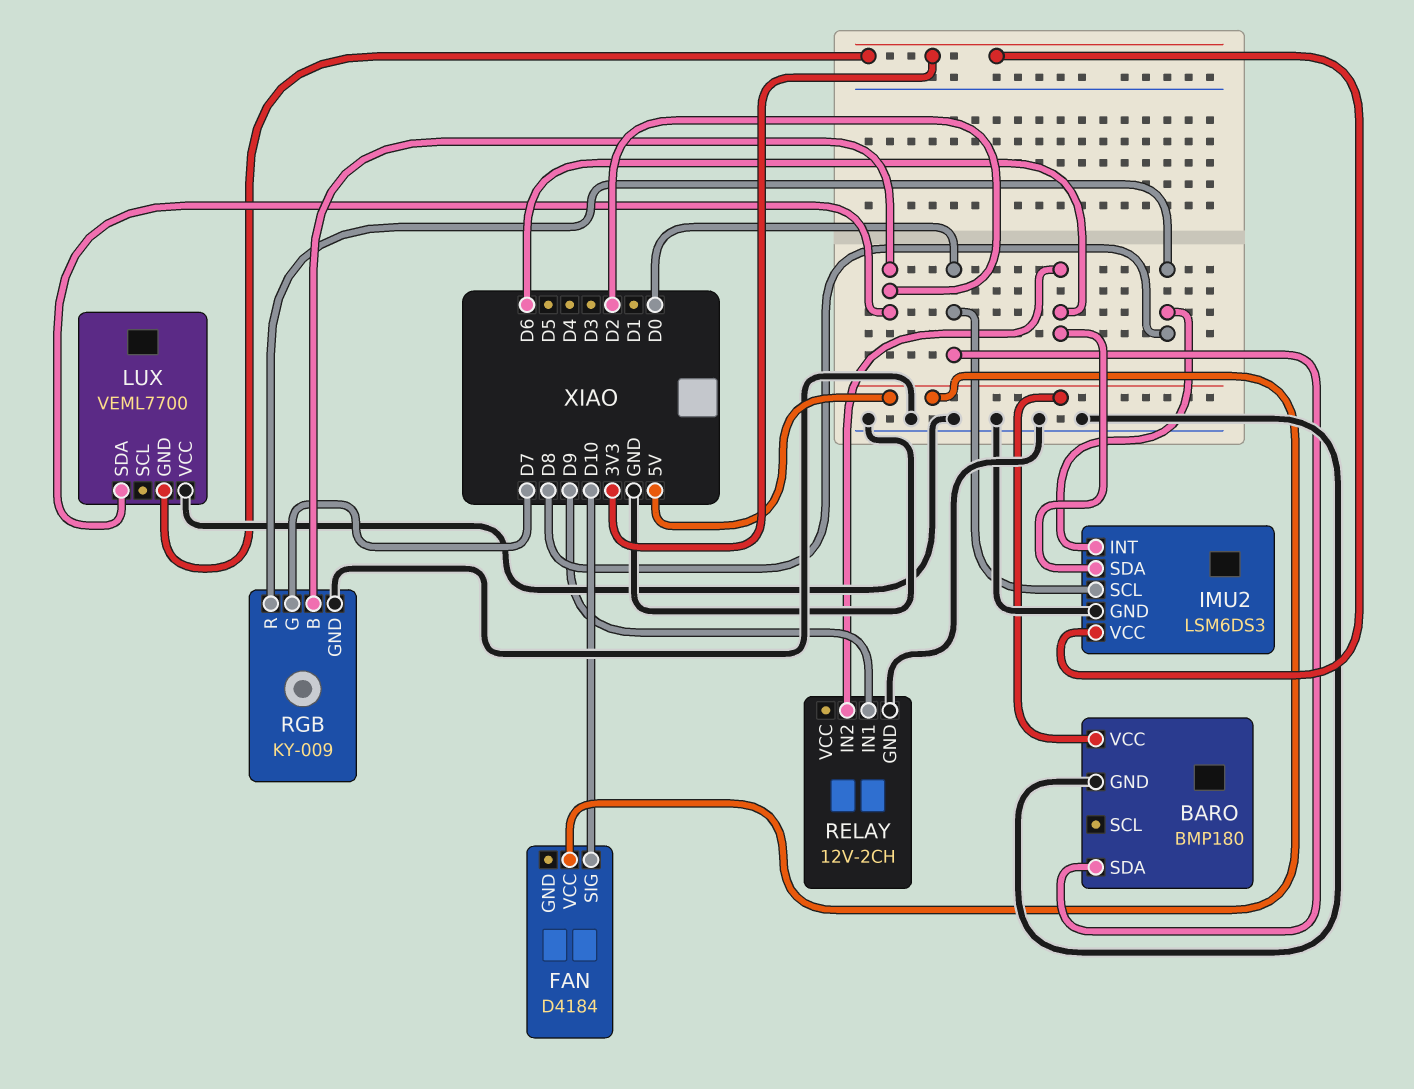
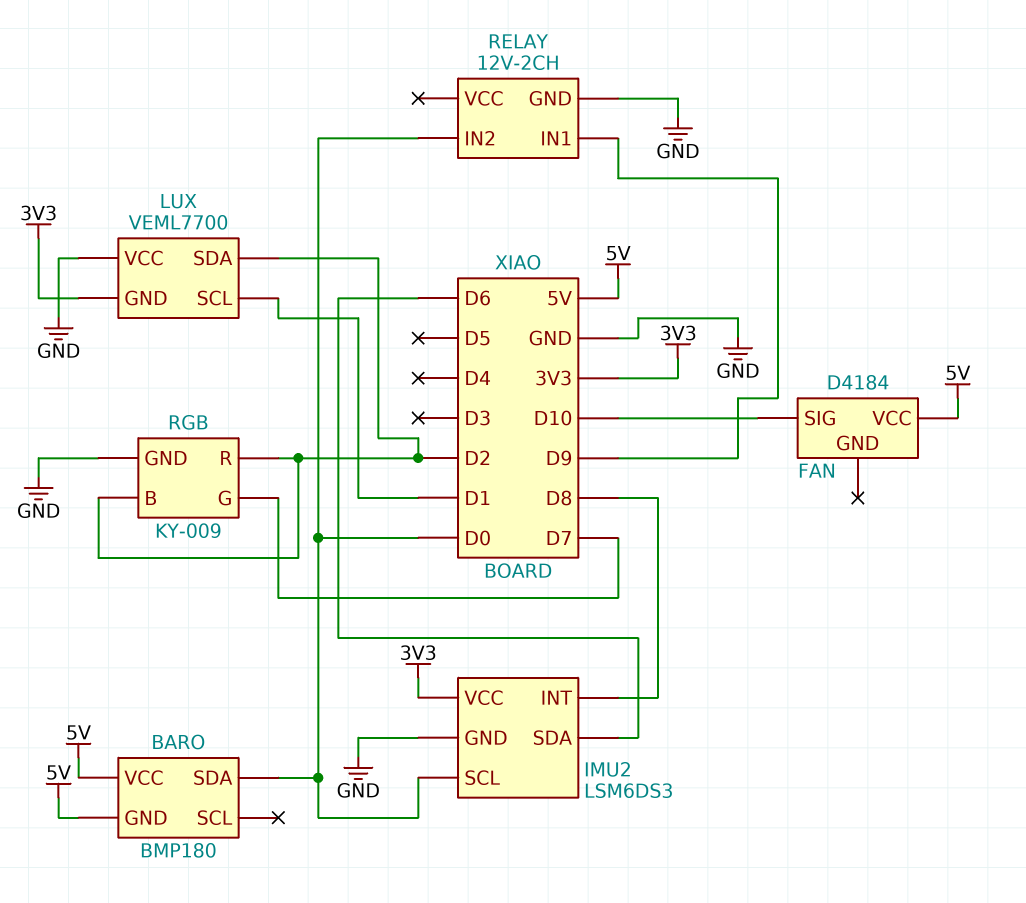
BARO pin GND: GND -> 5V
LUX pin SCL: none -> D1
RELAY pin IN2: D6 -> D0
RGB pin R: D8 -> D2

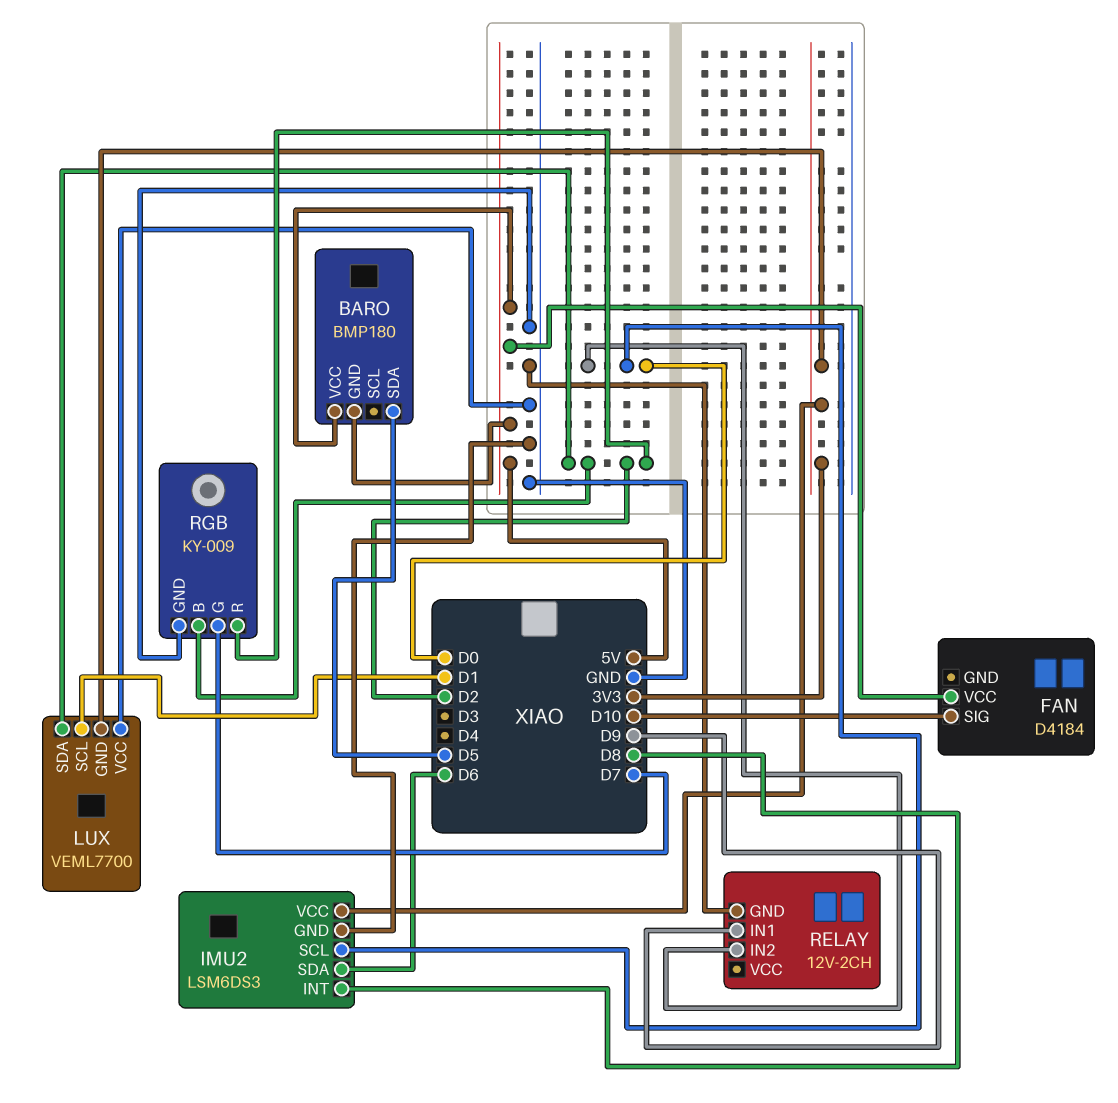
BARO pin SDA: D0 -> D5

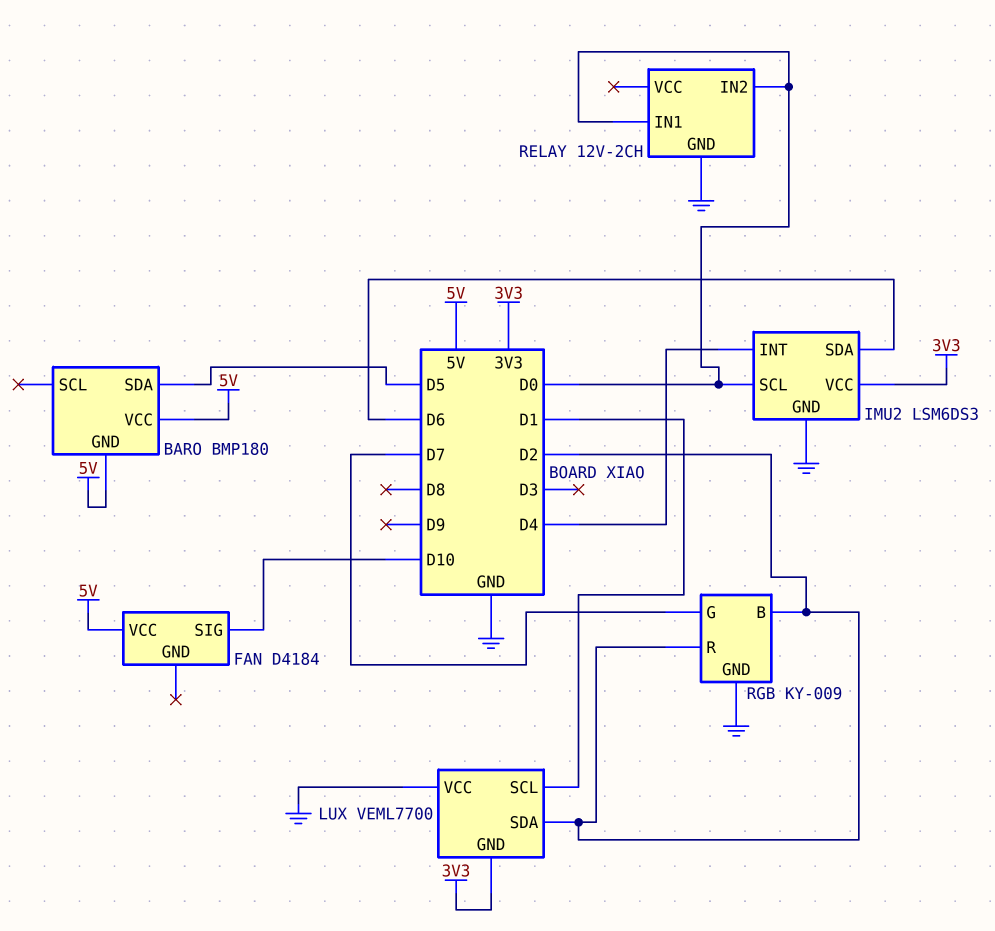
IMU2 pin INT: D8 -> D4
RELAY pin IN1: D9 -> D0

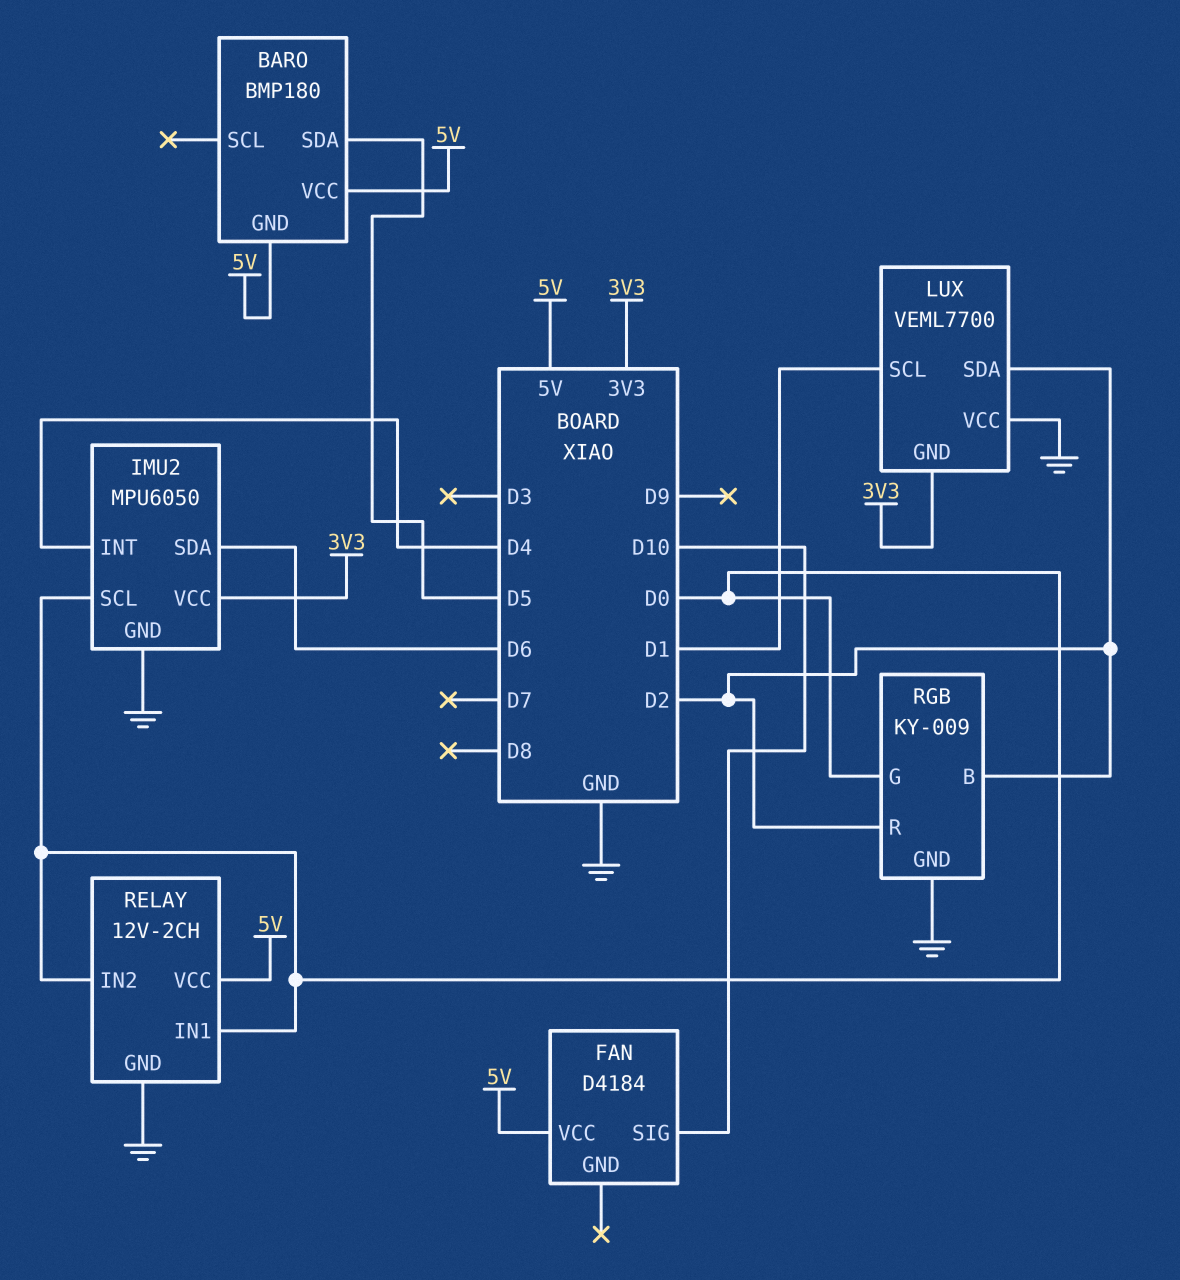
IMU2: LSM6DS3 -> MPU6050
RELAY pin VCC: none -> 5V
RGB pin G: D7 -> D0

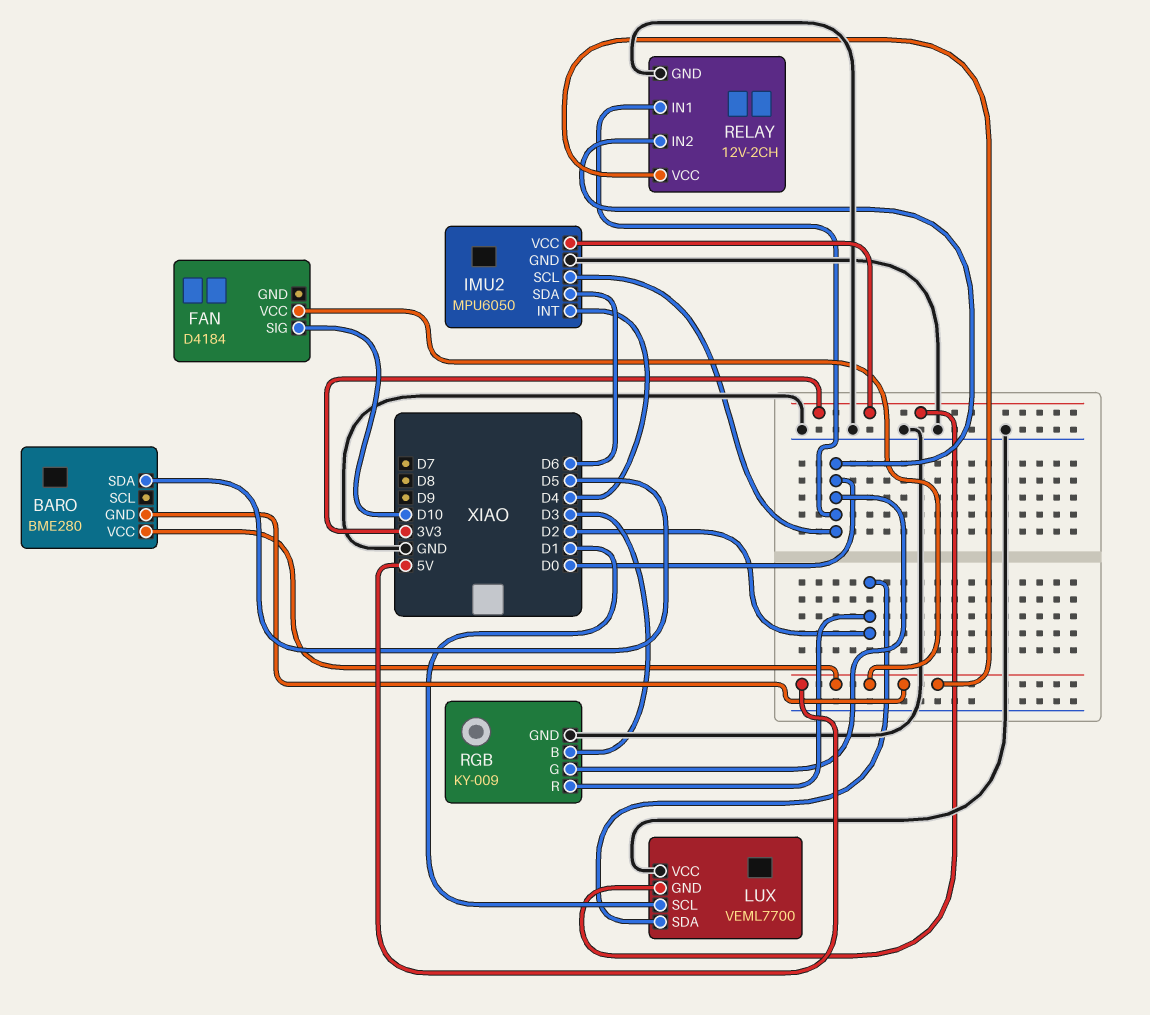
BARO: BMP180 -> BME280
RGB pin B: D2 -> D3

